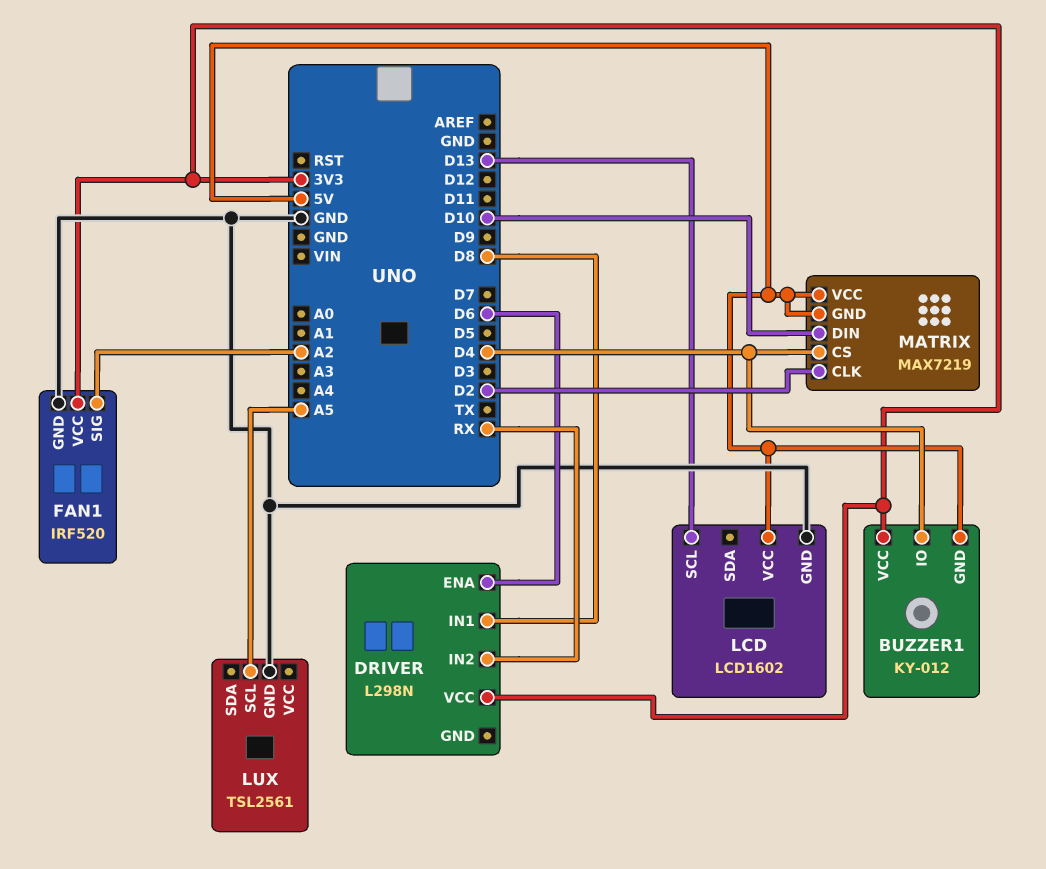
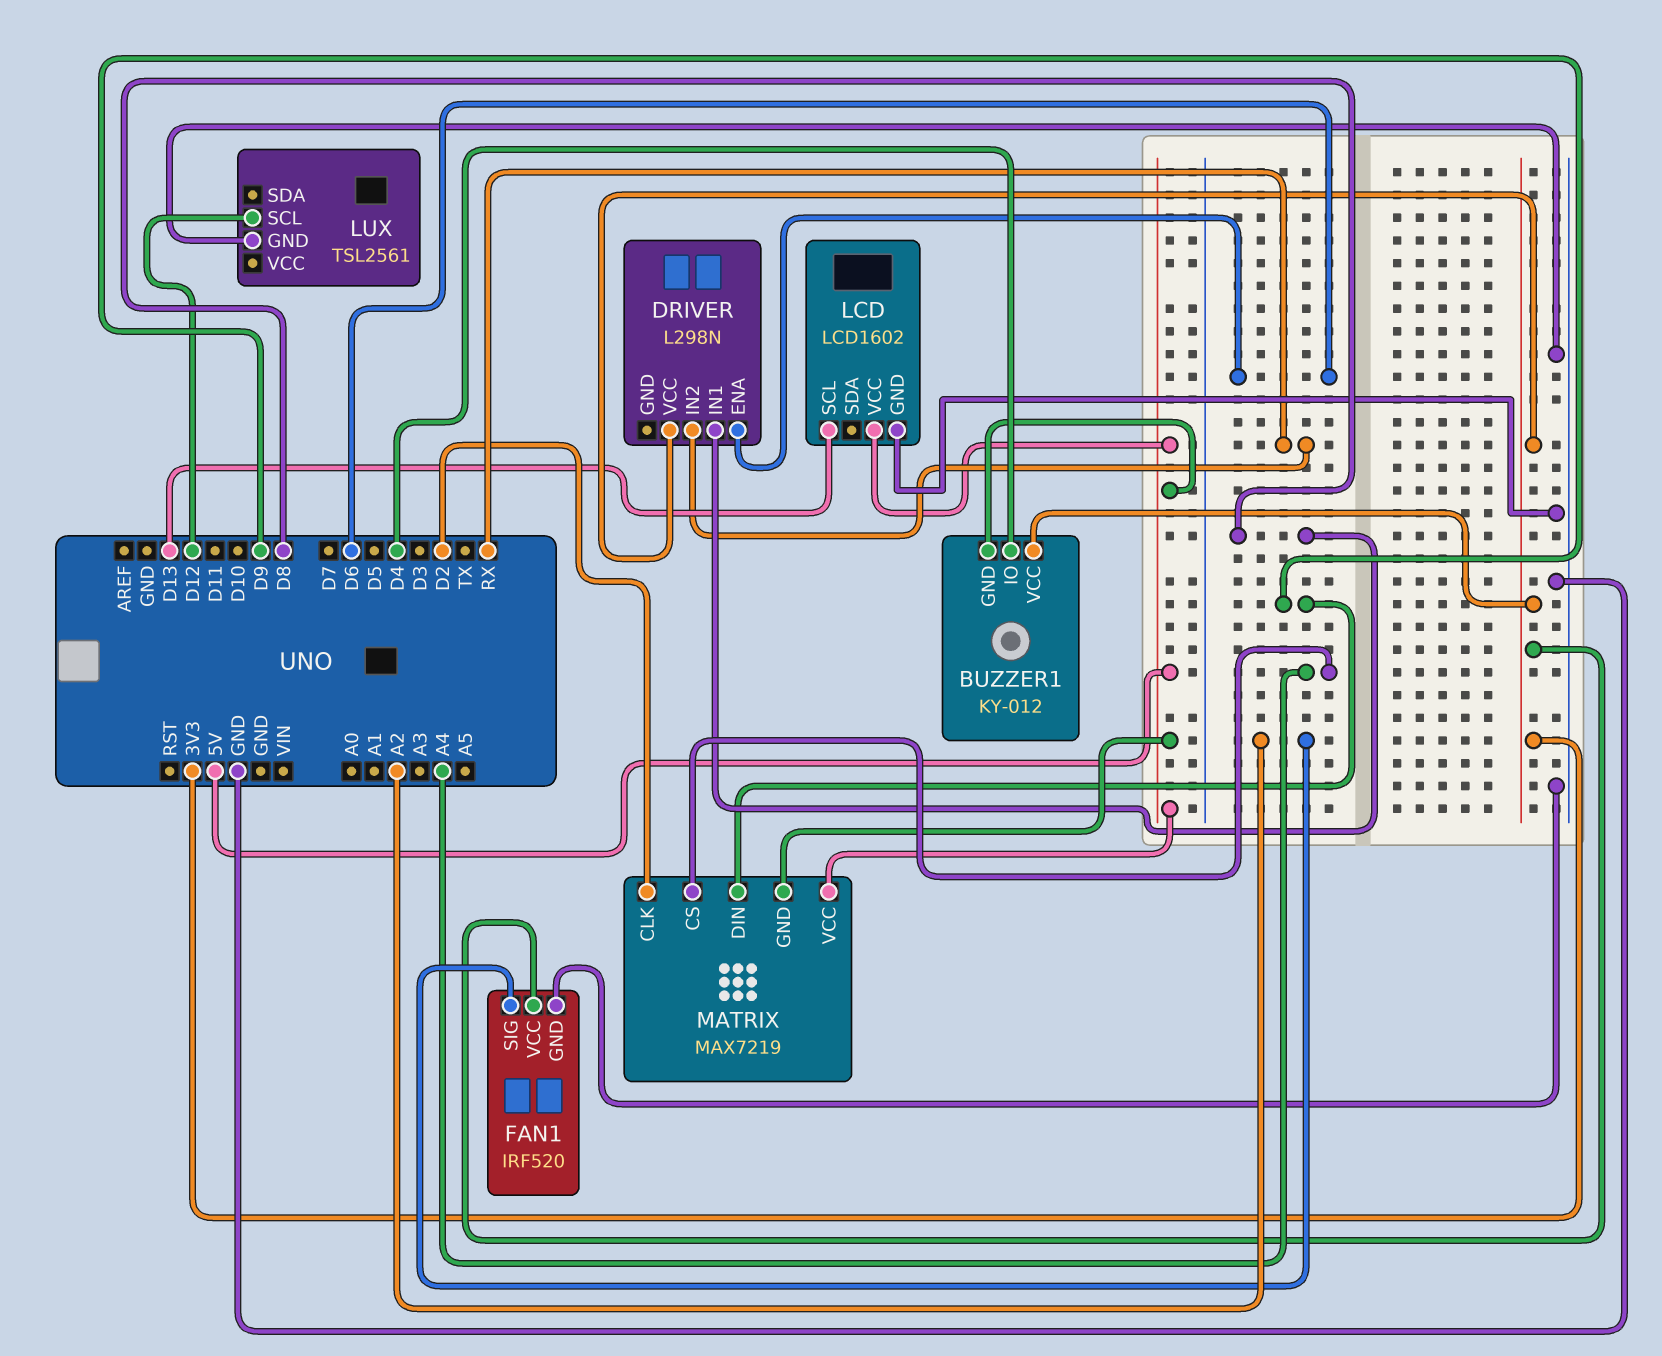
LUX pin SCL: A5 -> D12
MATRIX pin CS: D4 -> A4
MATRIX pin DIN: D10 -> D9

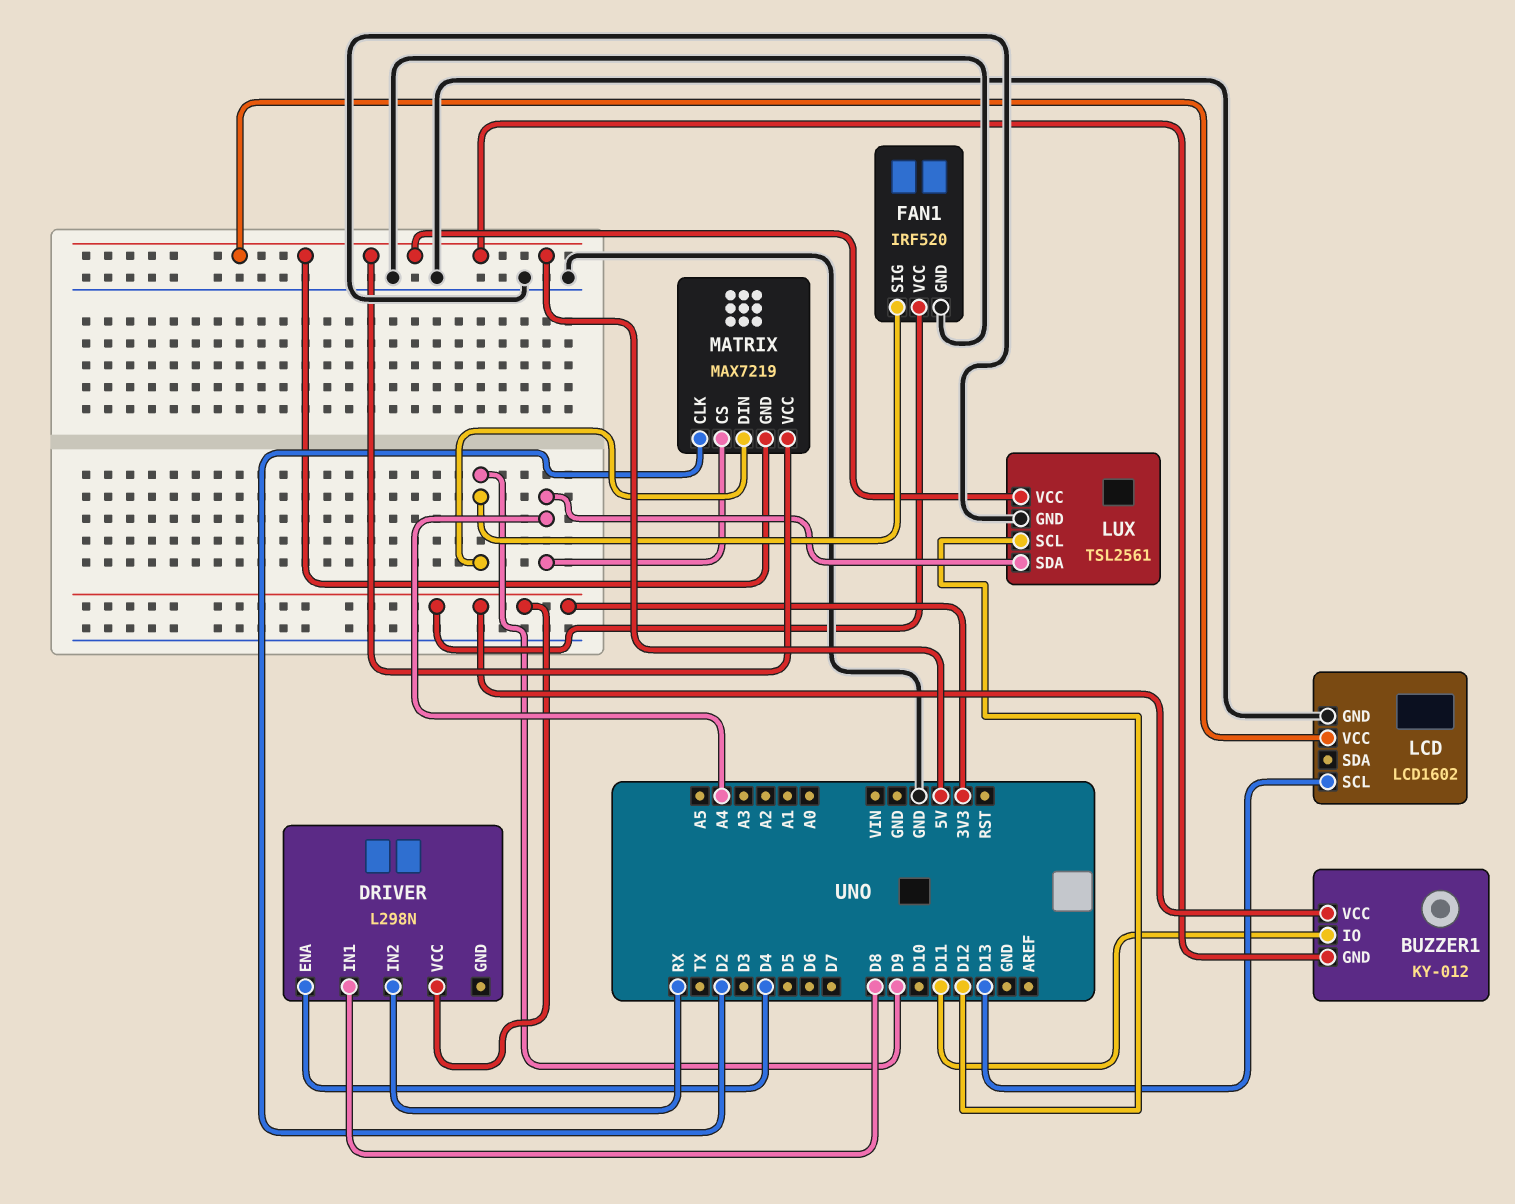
BUZZER1 pin IO: D4 -> D11
DRIVER pin ENA: D6 -> D4
FAN1 pin SIG: A2 -> D9
LUX pin SDA: none -> A4
LUX pin VCC: none -> 5V

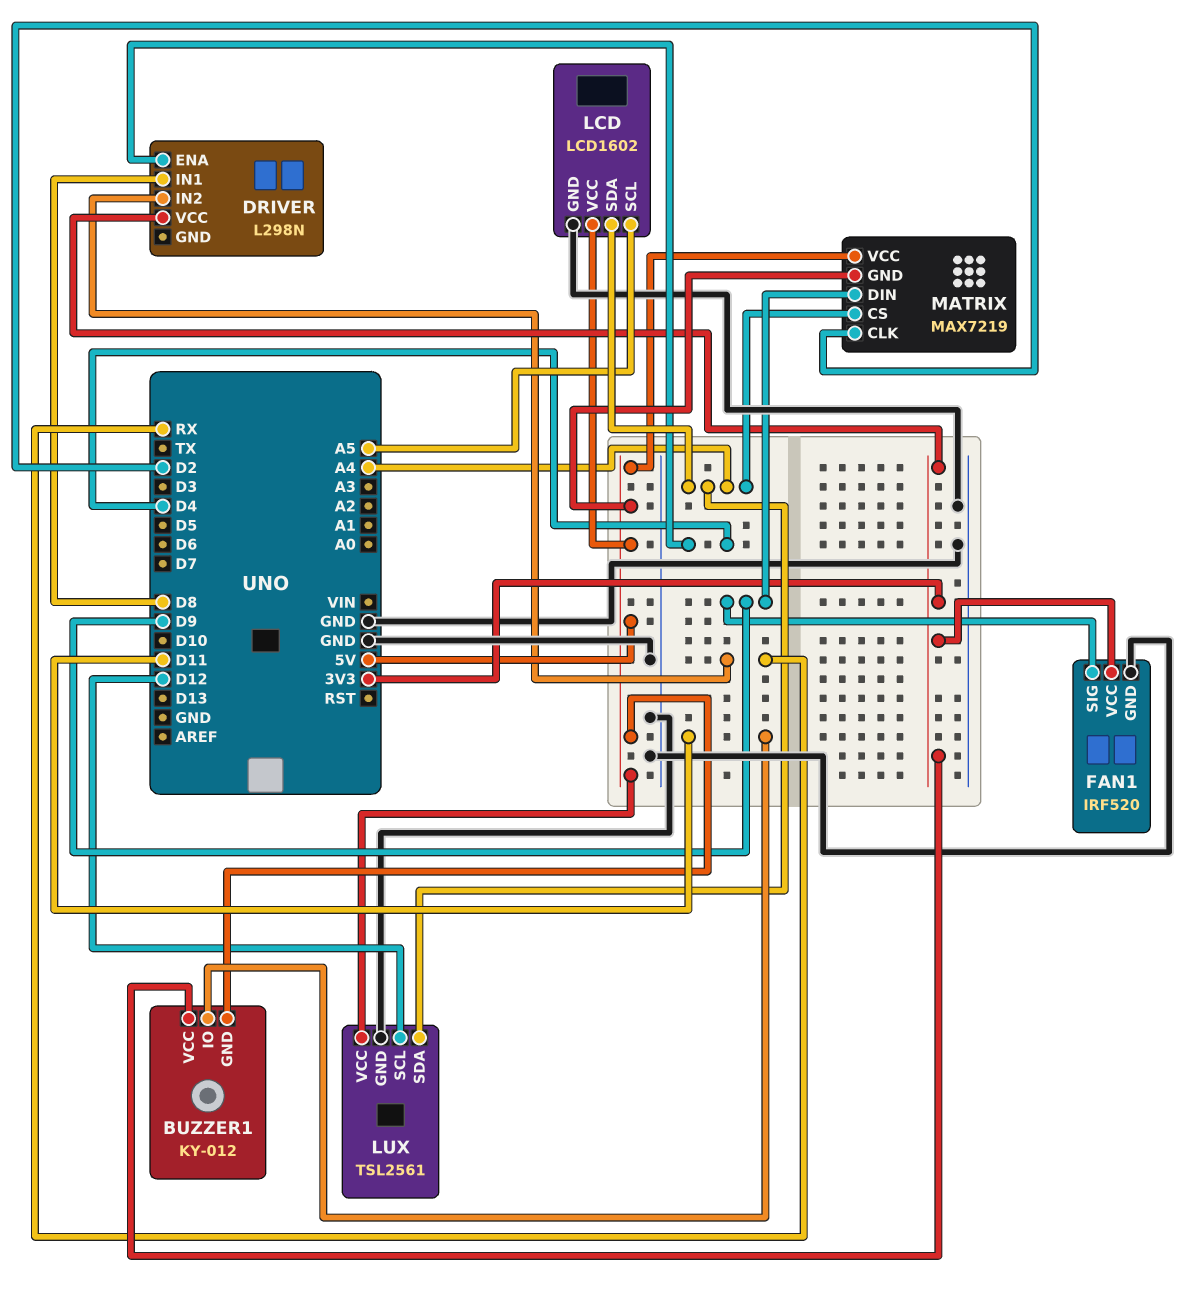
LCD pin SCL: D13 -> A5
LCD pin SDA: none -> A4

